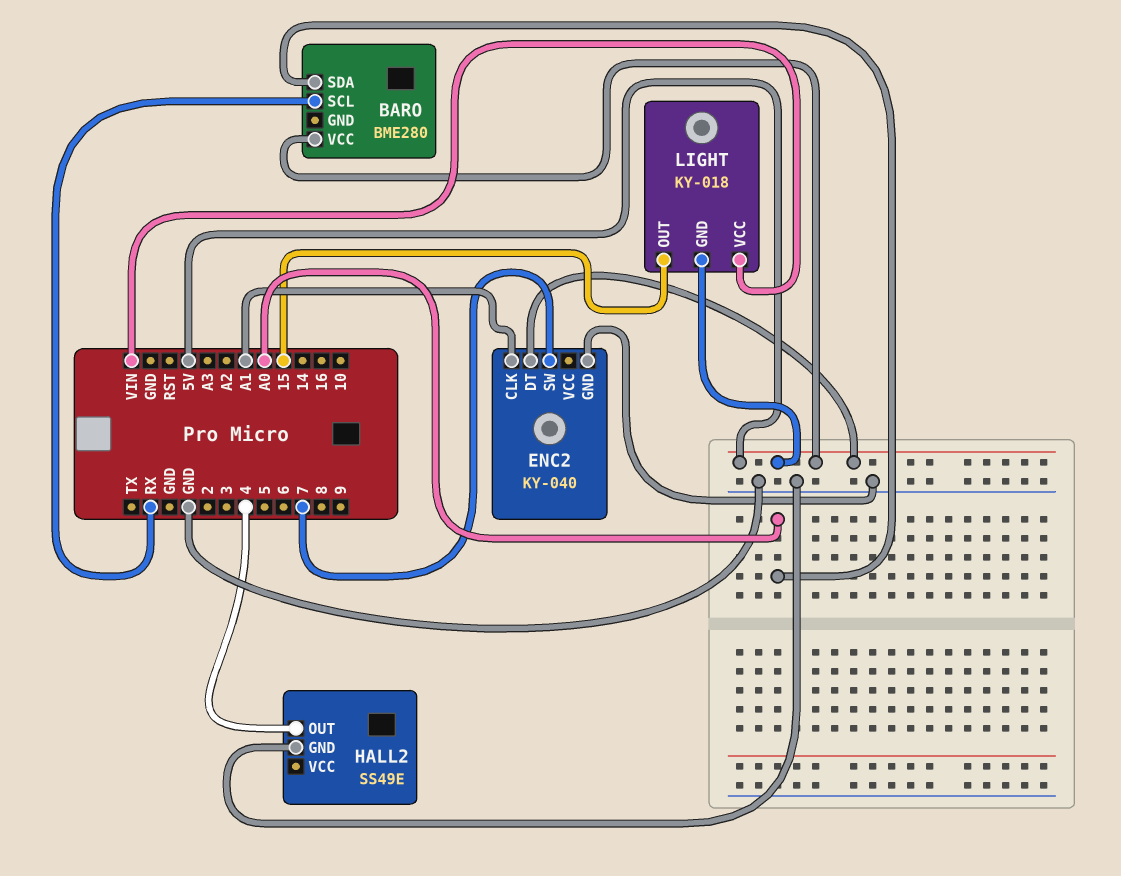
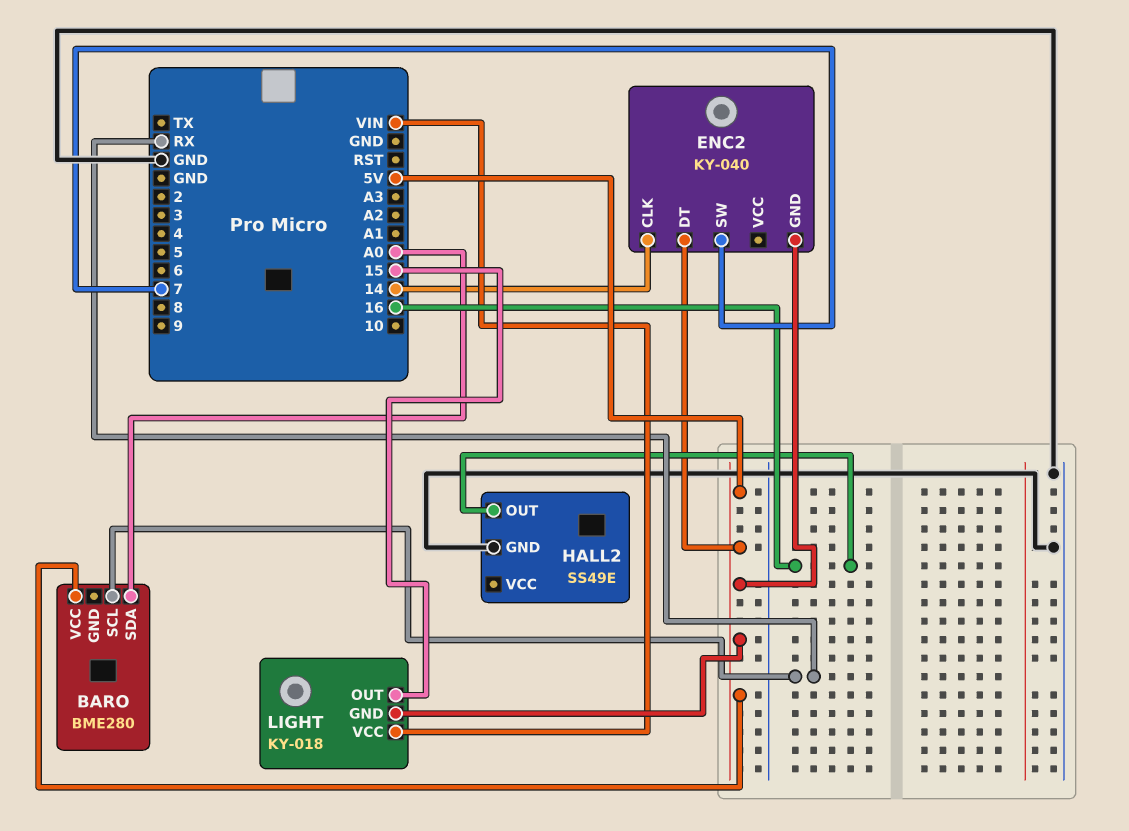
ENC2 pin CLK: A1 -> 14
ENC2 pin GND: GND -> 5V
HALL2 pin OUT: 4 -> 16

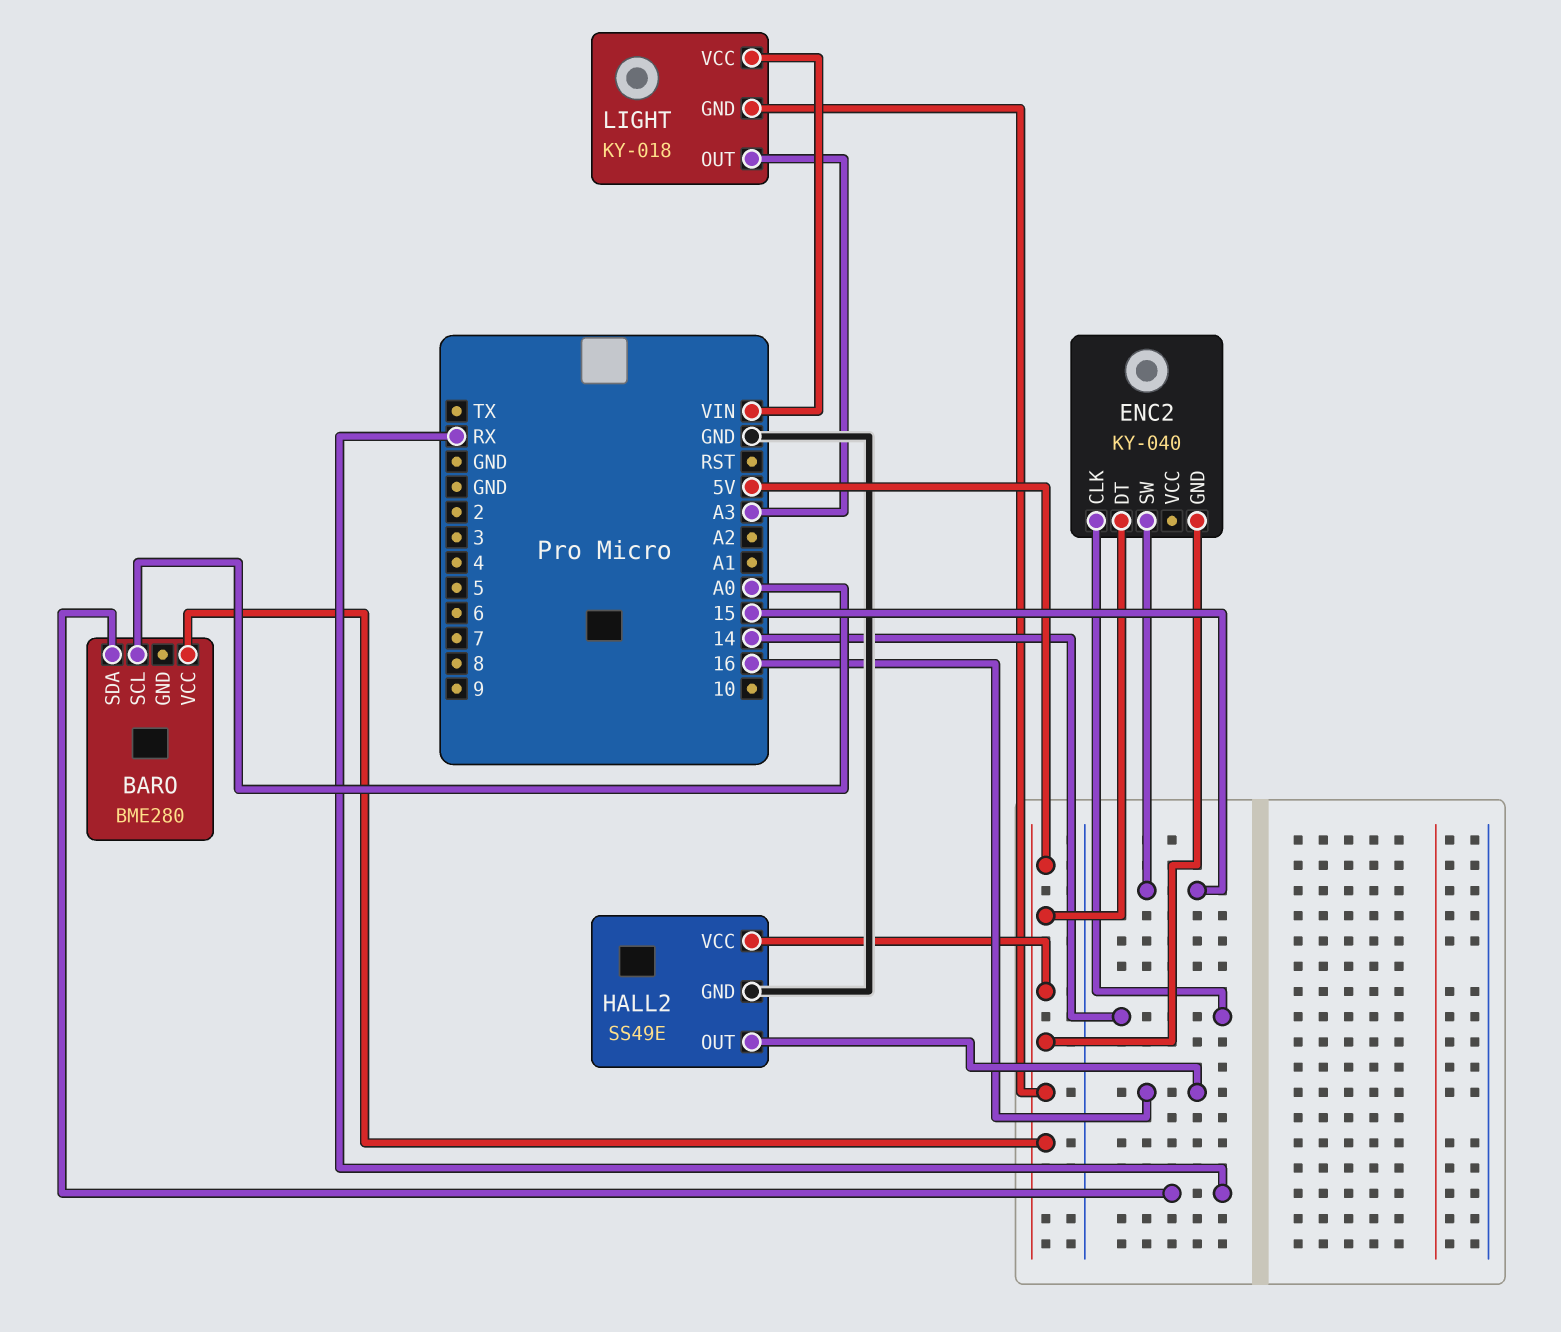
BARO pin SCL: RX -> A0
BARO pin SDA: A0 -> RX
ENC2 pin SW: 7 -> 15
HALL2 pin VCC: none -> 5V
LIGHT pin OUT: 15 -> A3

